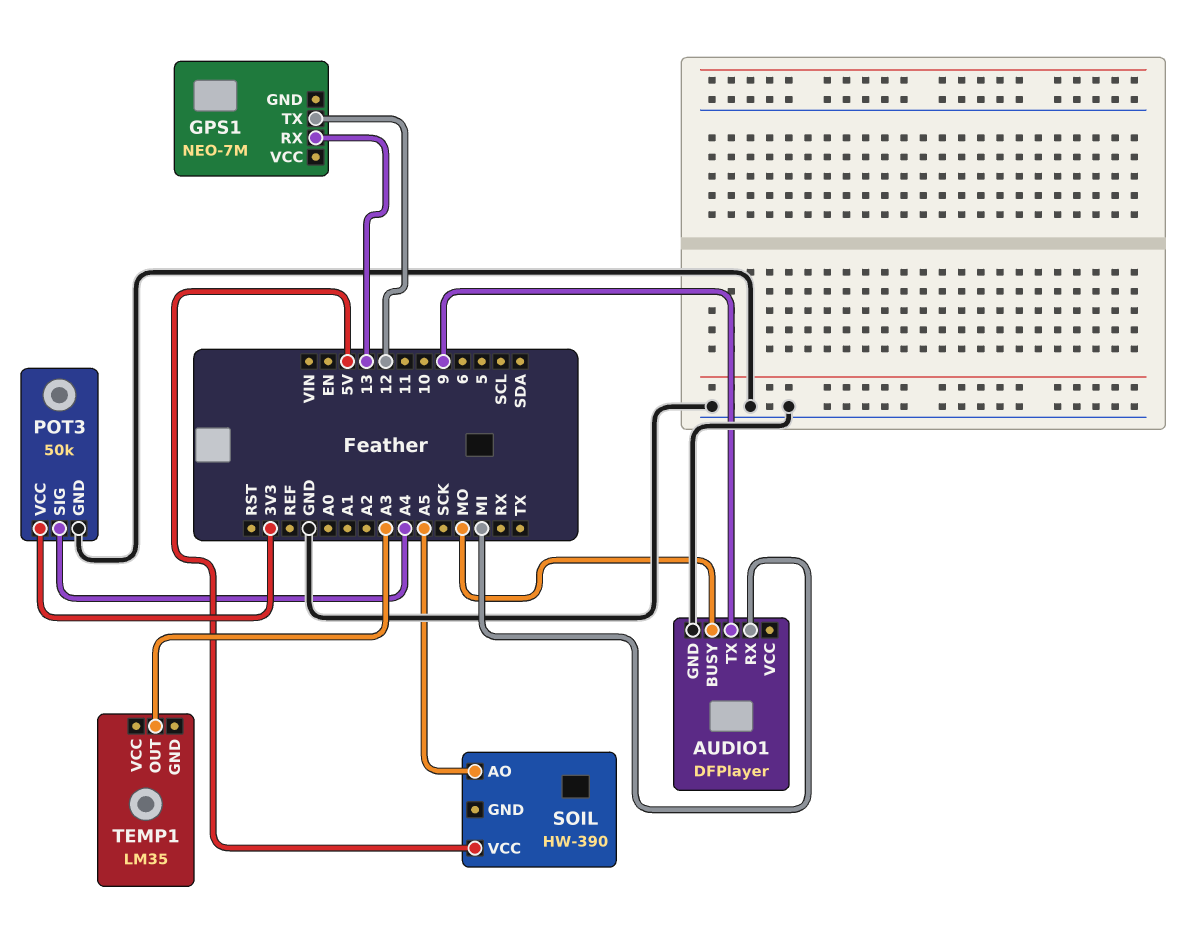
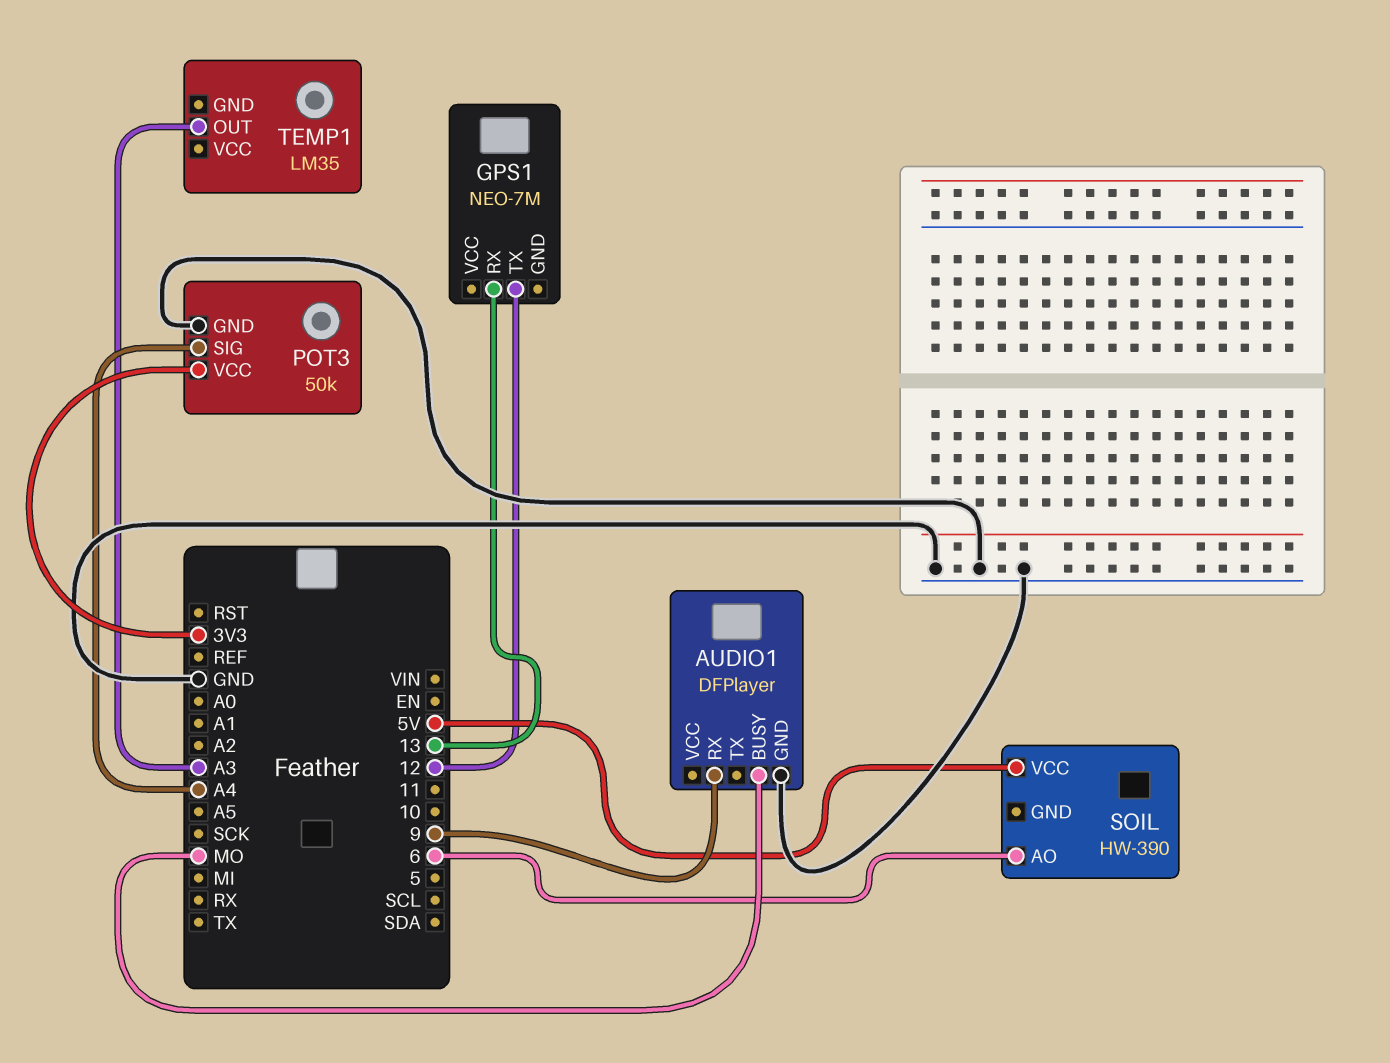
AUDIO1 pin RX: MI -> 9
AUDIO1 pin TX: 9 -> none
SOIL pin AO: A5 -> 6

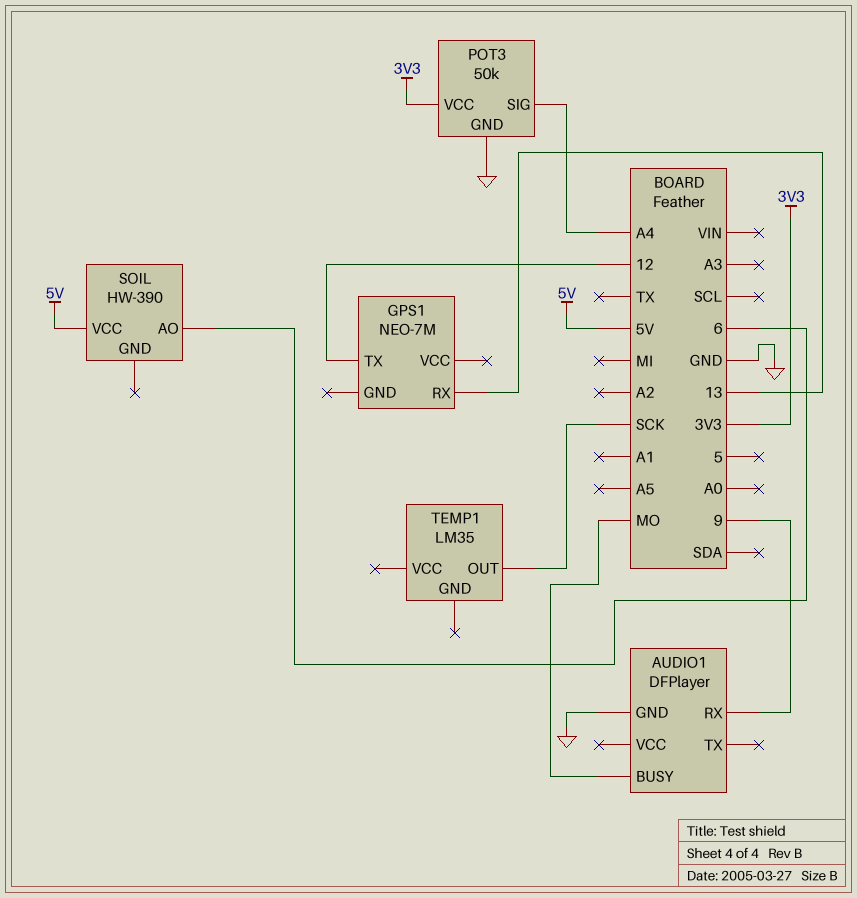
TEMP1 pin OUT: A3 -> SCK

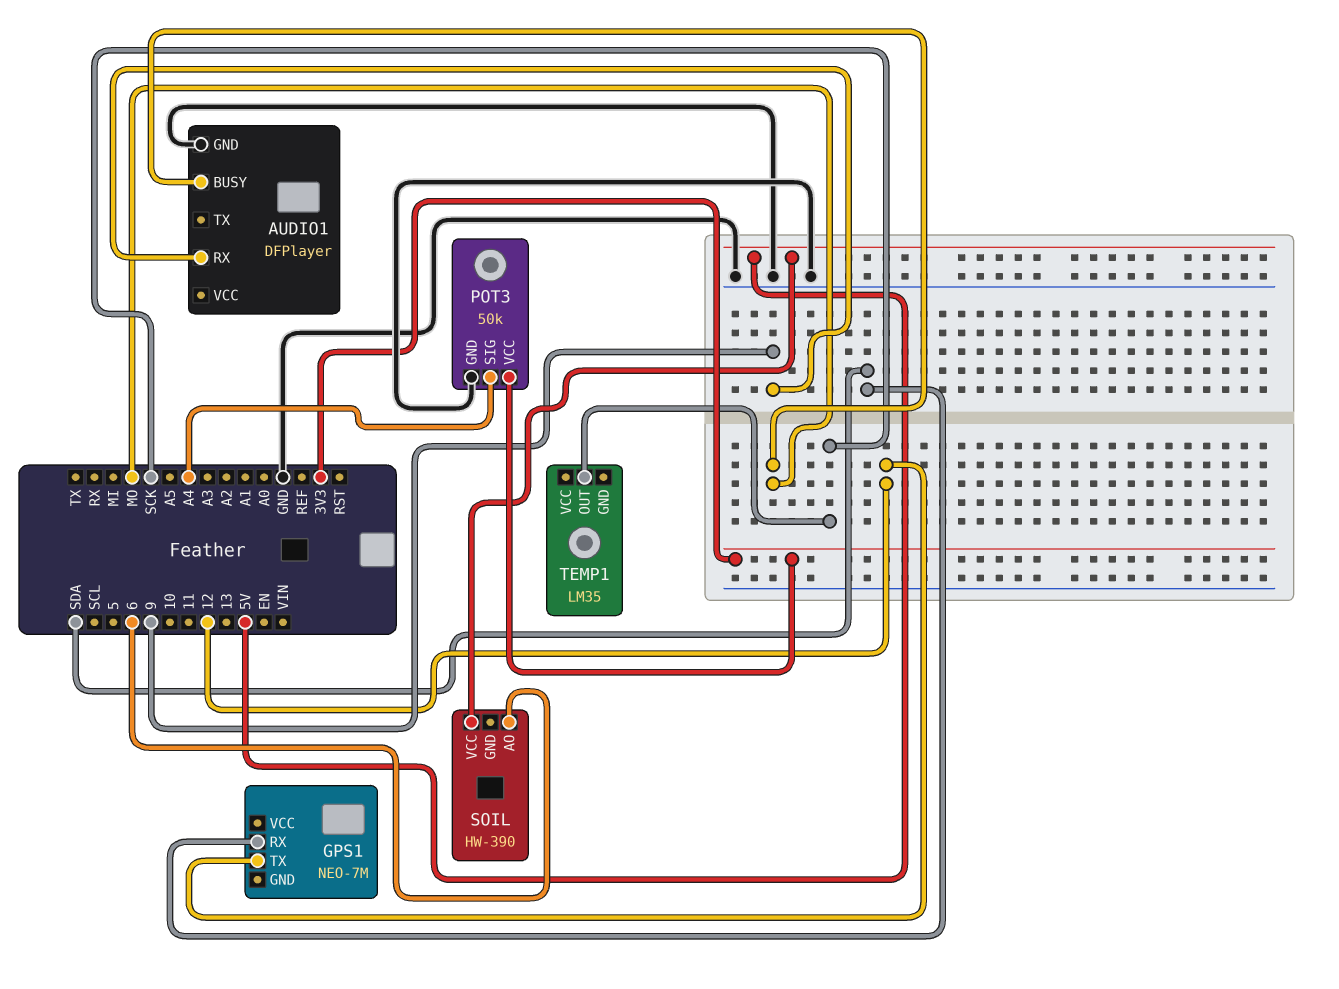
GPS1 pin RX: 13 -> SDA

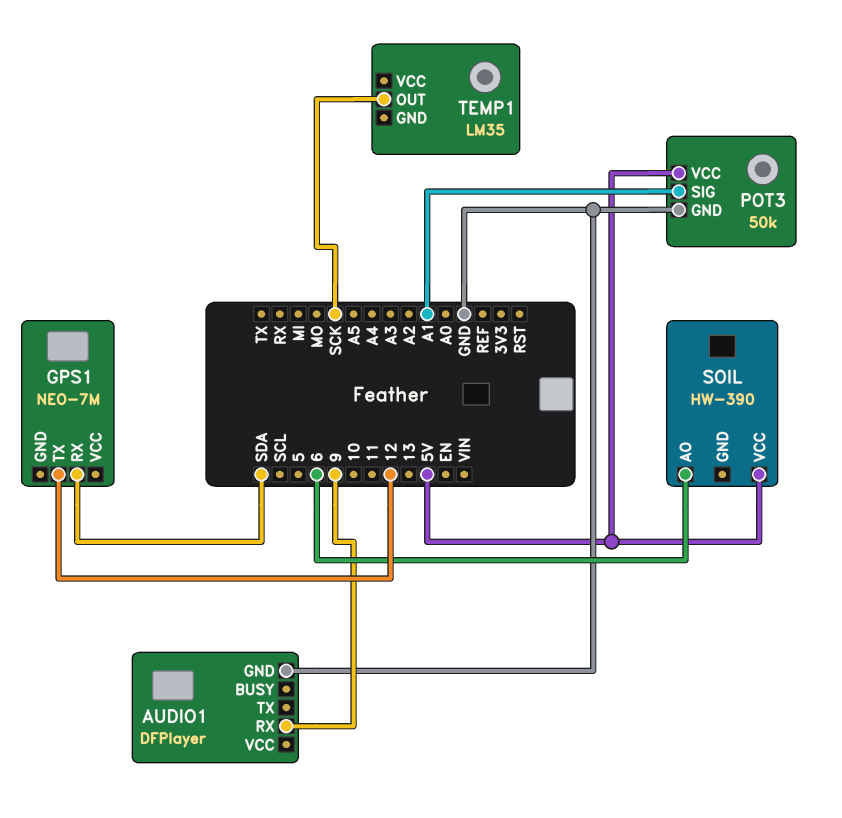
AUDIO1 pin BUSY: MO -> none
POT3 pin SIG: A4 -> A1
POT3 pin VCC: 3V3 -> 5V

